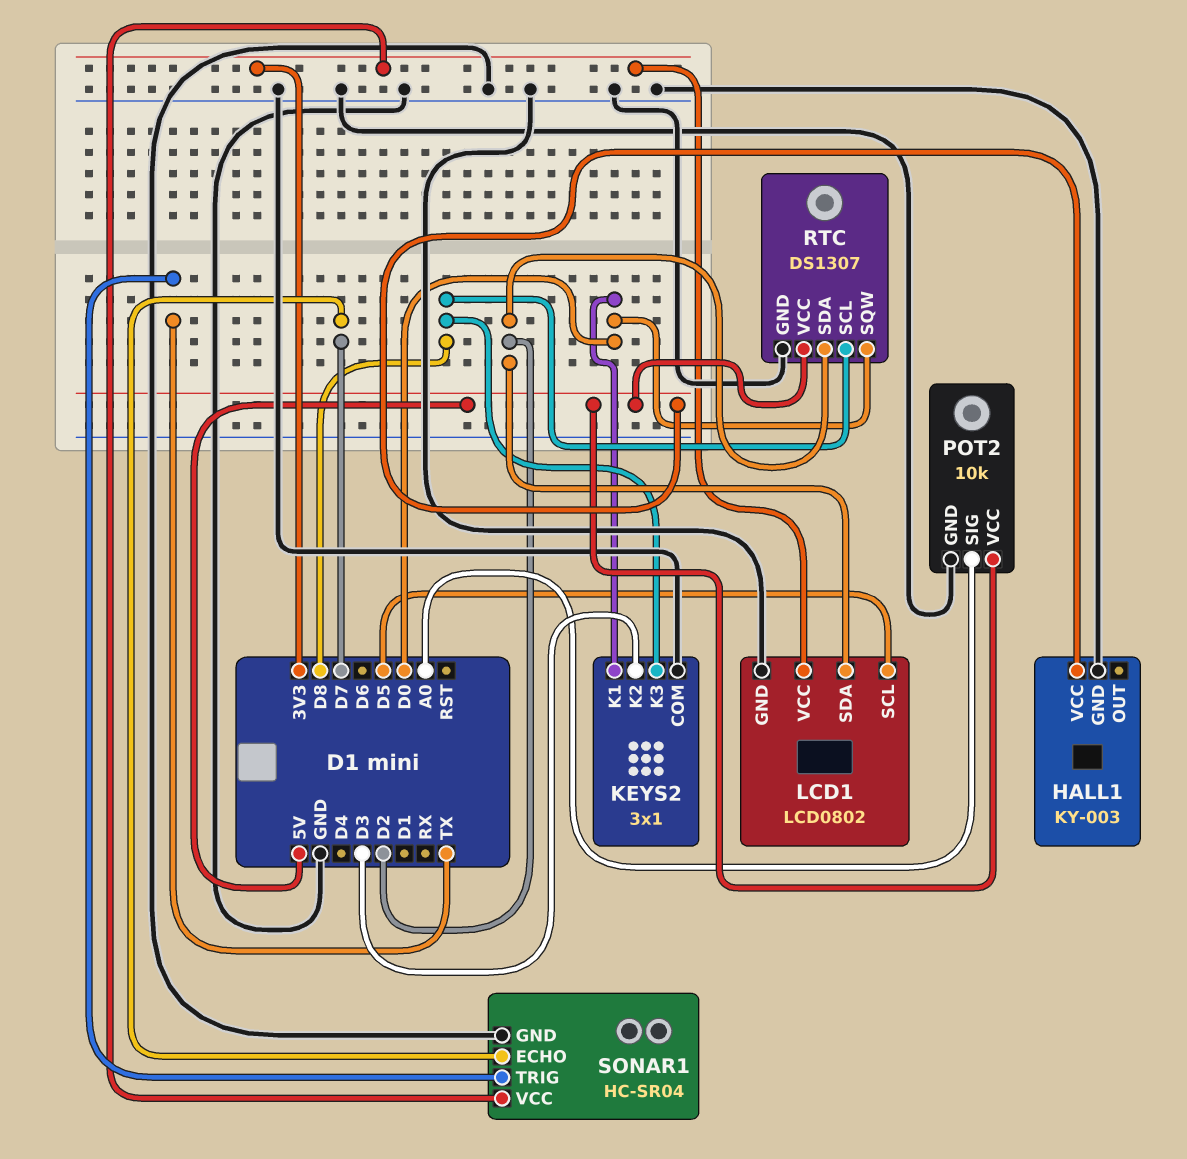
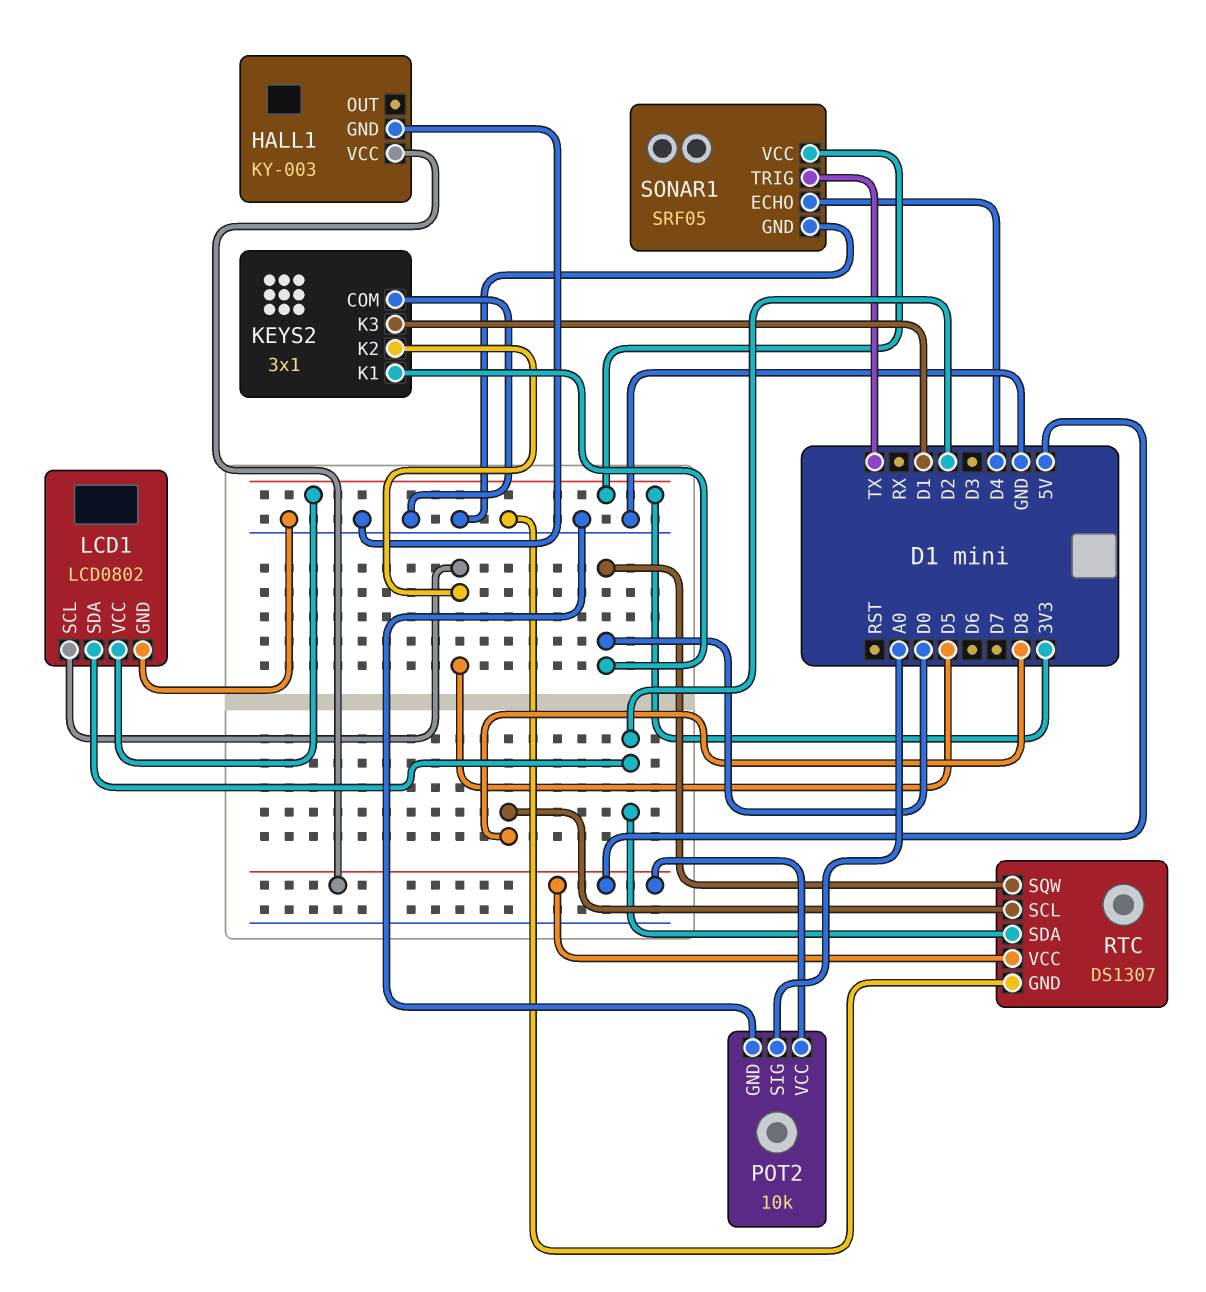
KEYS2 pin K2: D3 -> D5
KEYS2 pin K3: D8 -> D1
SONAR1: HC-SR04 -> SRF05
SONAR1 pin ECHO: D7 -> D4

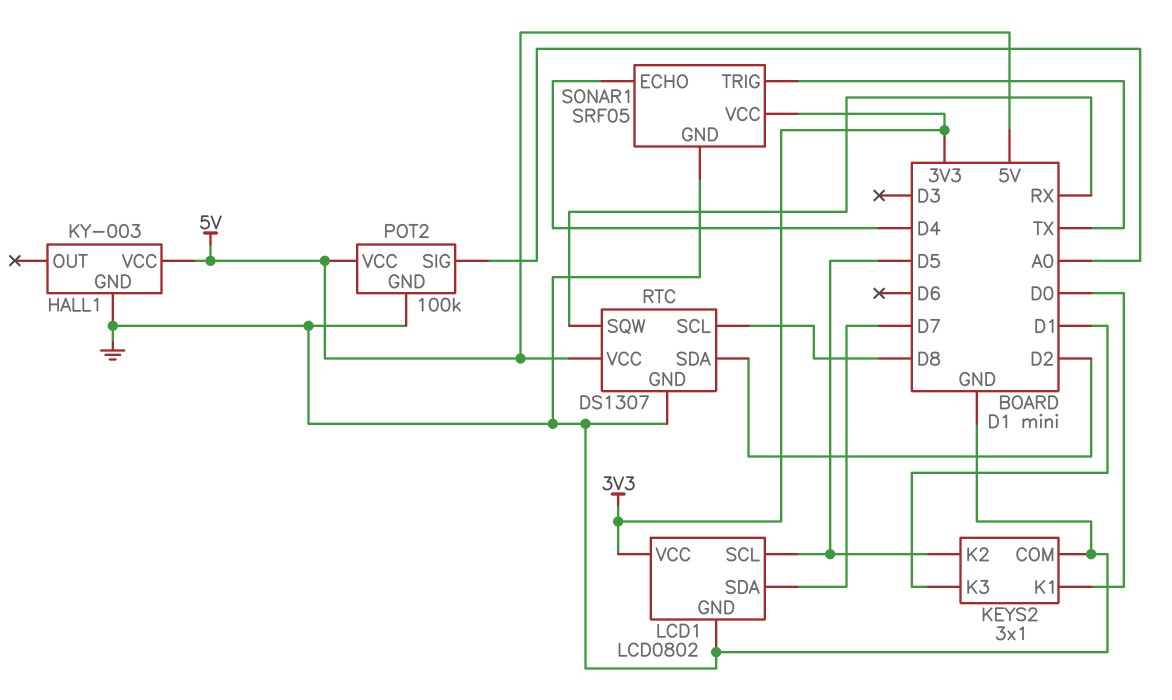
LCD1 pin SDA: D2 -> D7
POT2: 10k -> 100k
RTC pin SQW: D0 -> RX

